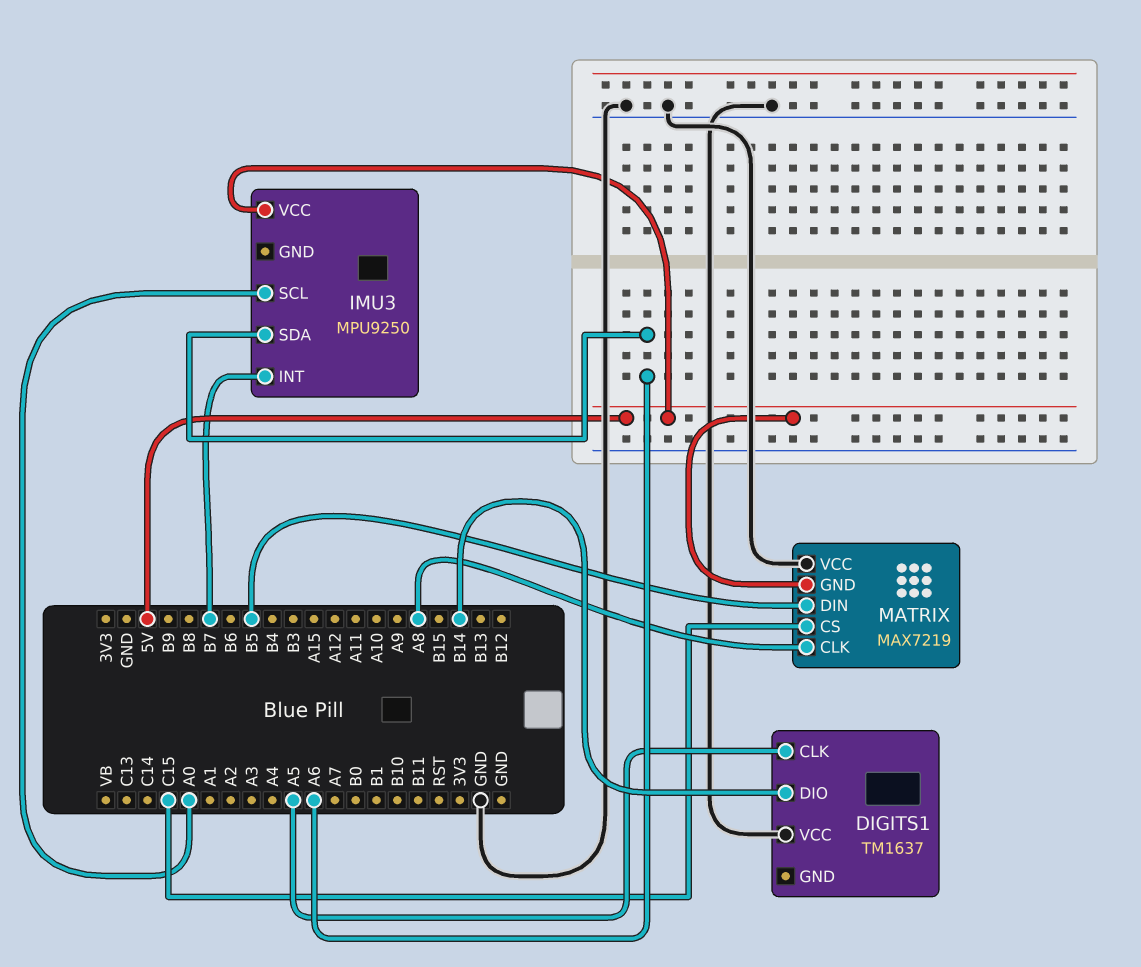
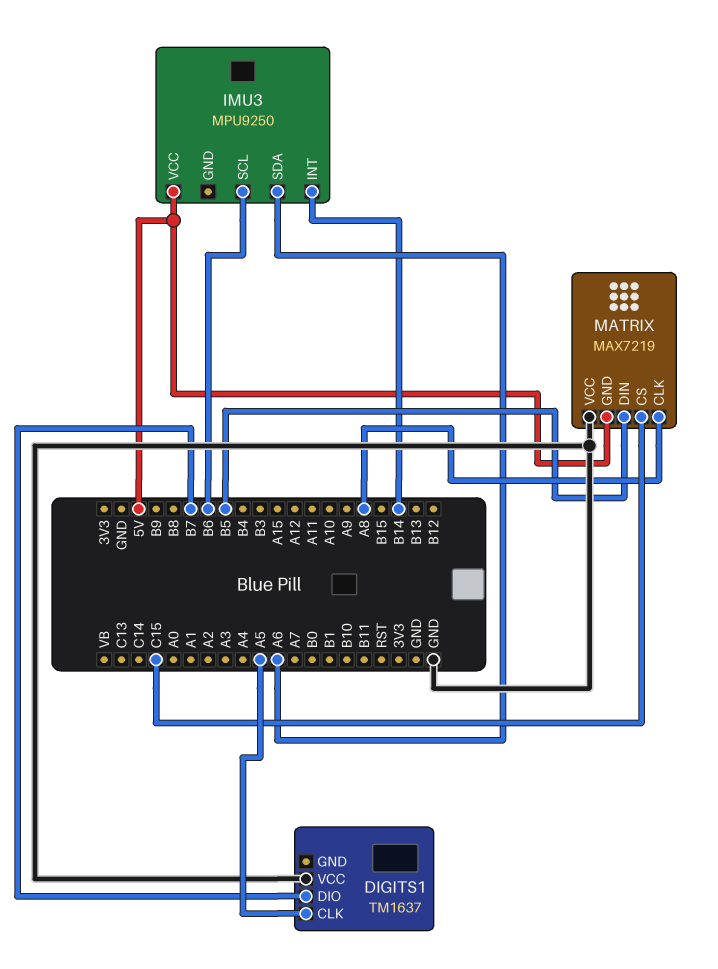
DIGITS1 pin DIO: B14 -> B7
IMU3 pin INT: B7 -> B14
IMU3 pin SCL: A0 -> B6

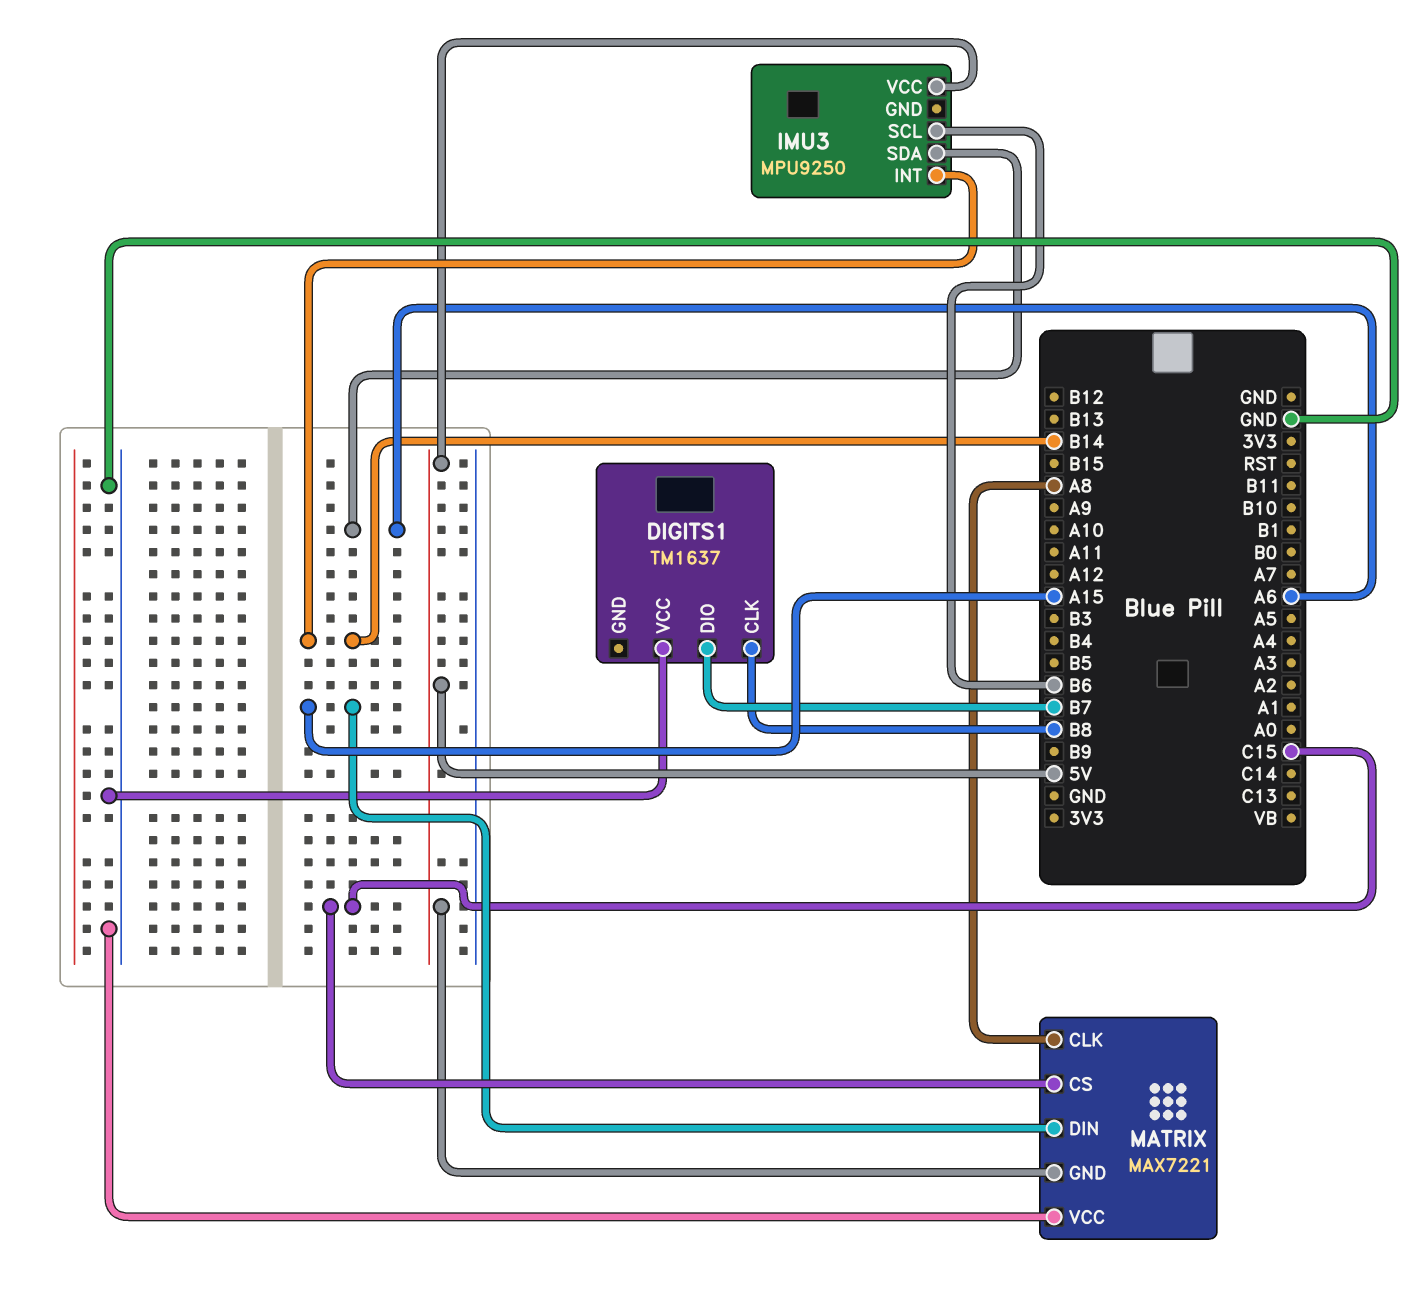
DIGITS1 pin CLK: A5 -> B8
MATRIX: MAX7219 -> MAX7221
MATRIX pin DIN: B5 -> A15

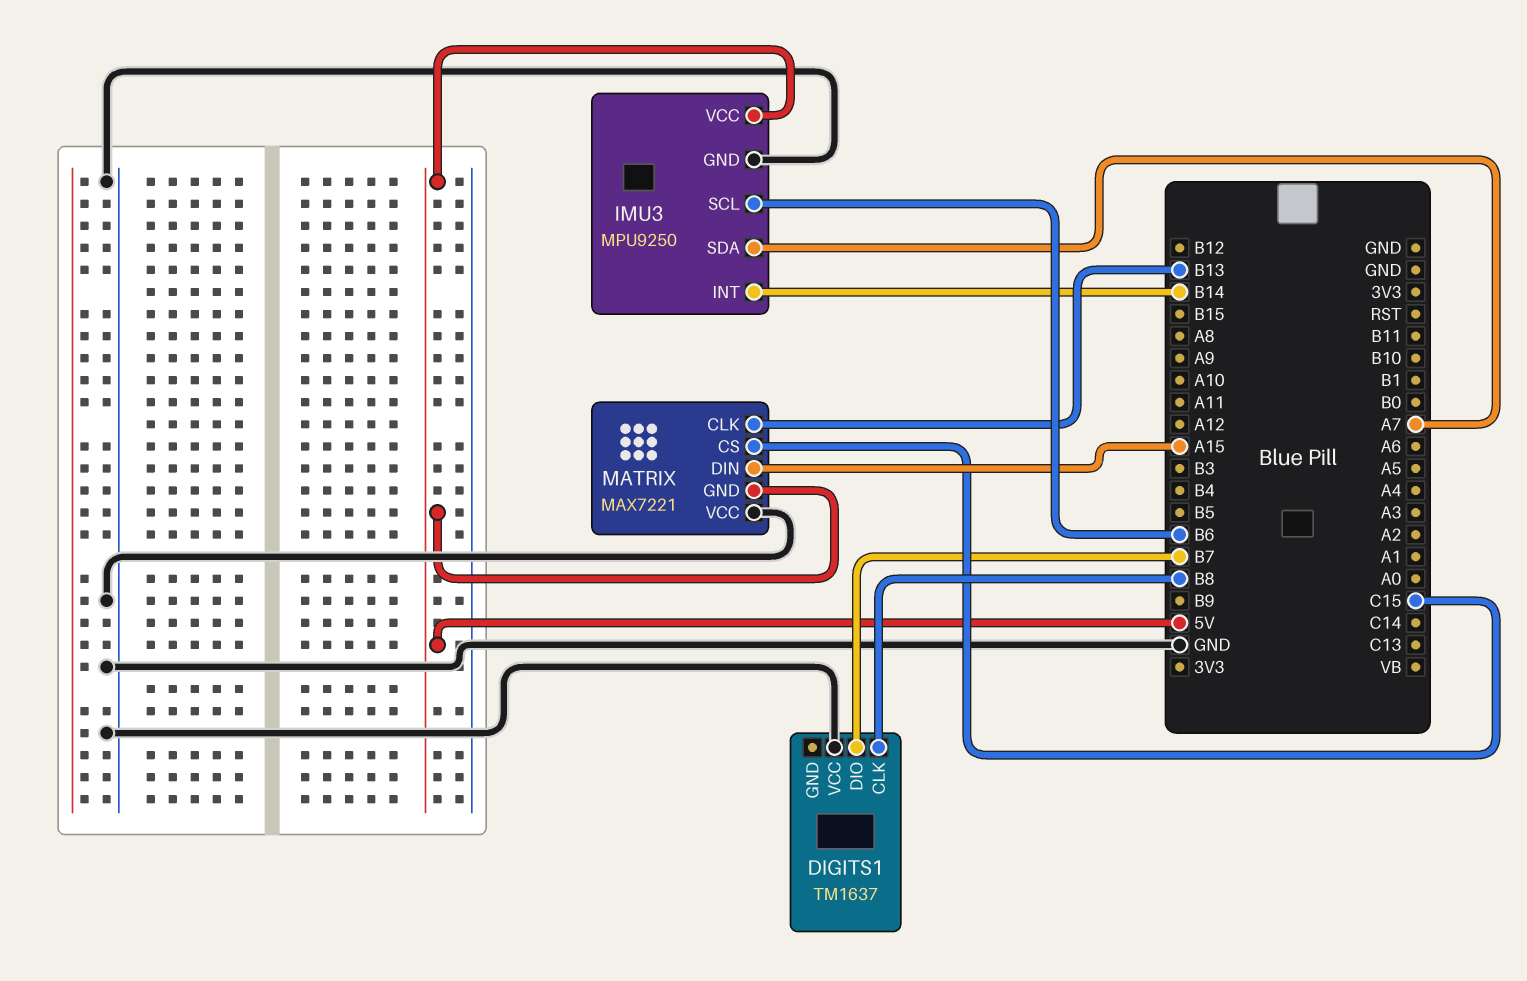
IMU3 pin GND: none -> GND
IMU3 pin SDA: A6 -> A7
MATRIX pin CLK: A8 -> B13

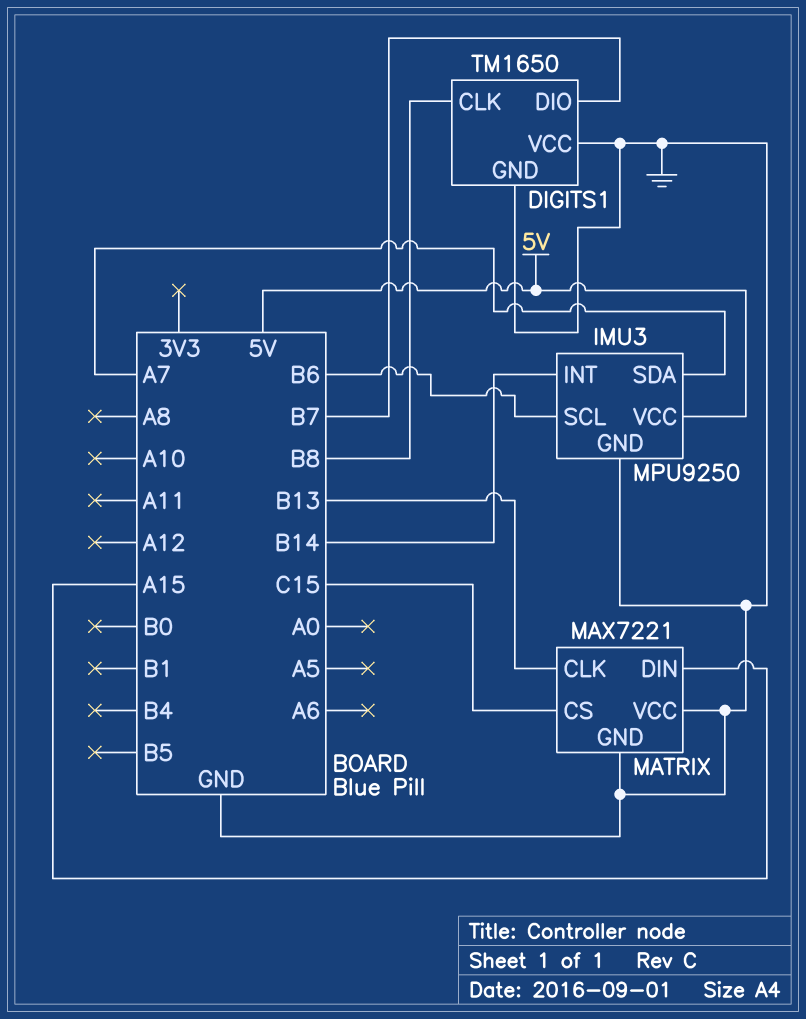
DIGITS1: TM1637 -> TM1650
DIGITS1 pin GND: none -> GND
MATRIX pin GND: 5V -> GND

